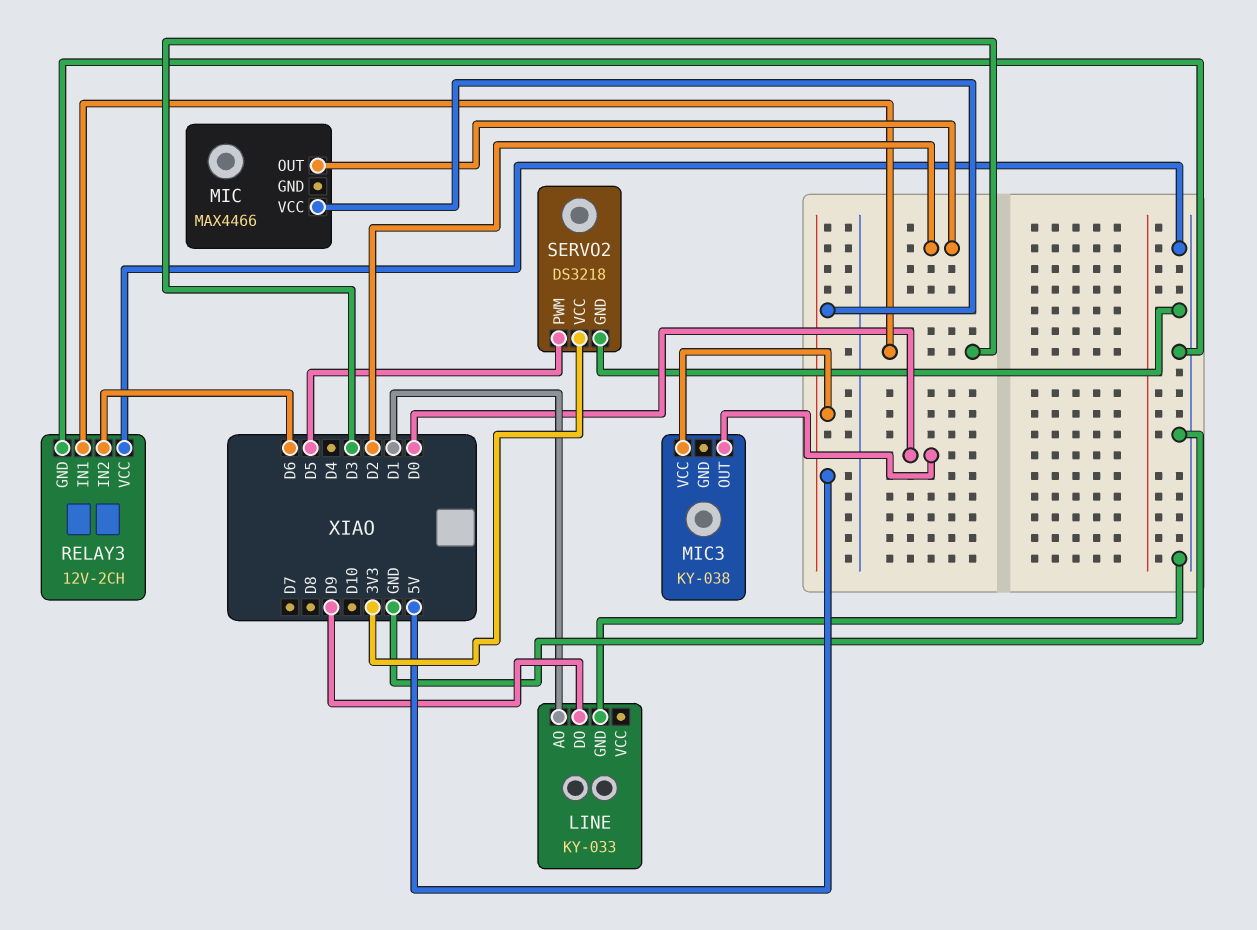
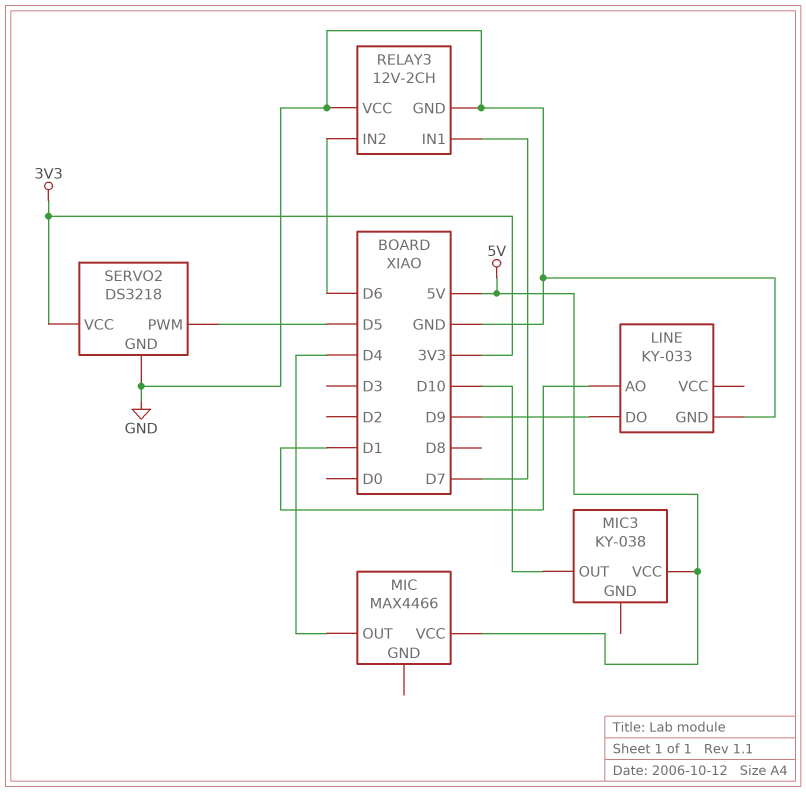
MIC pin OUT: D2 -> D4
MIC3 pin OUT: D0 -> D10
RELAY3 pin IN1: D3 -> D7

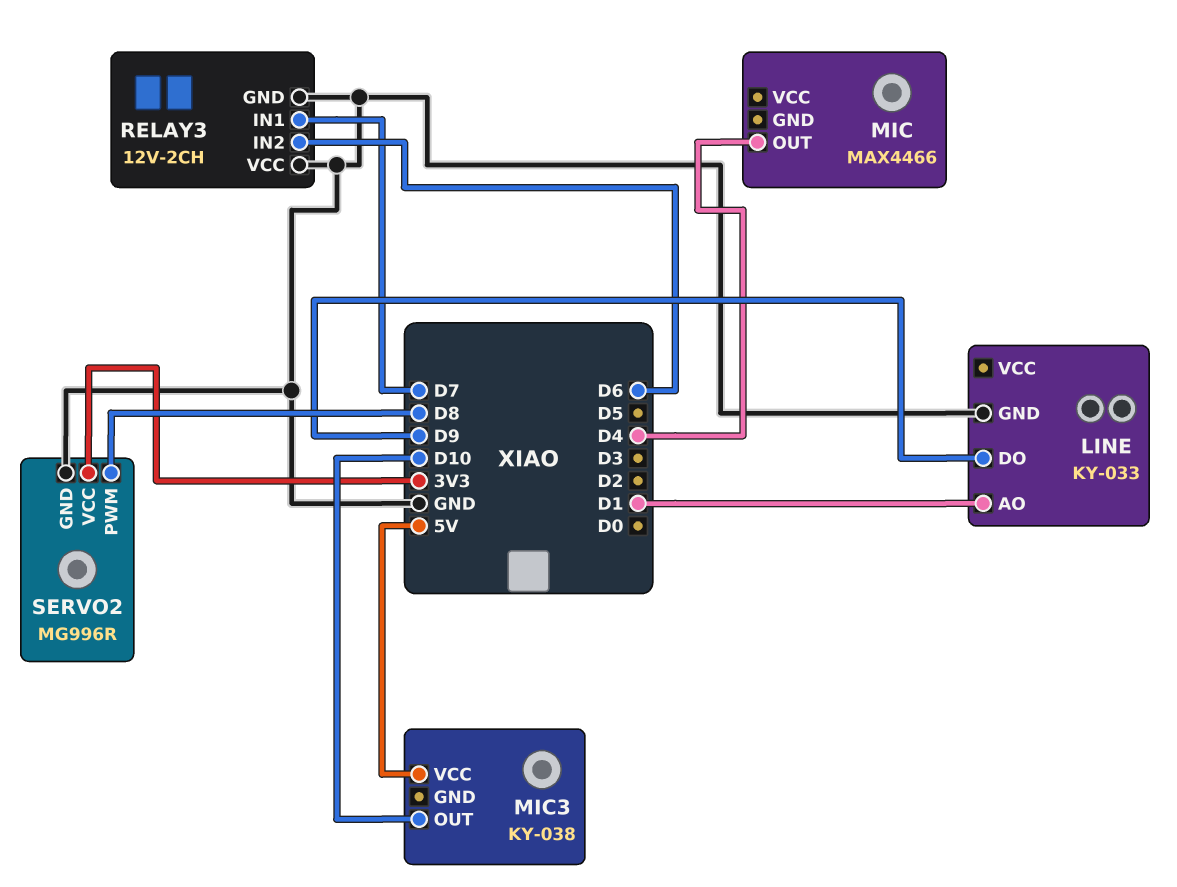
MIC pin VCC: 5V -> none
SERVO2: DS3218 -> MG996R
SERVO2 pin PWM: D5 -> D8

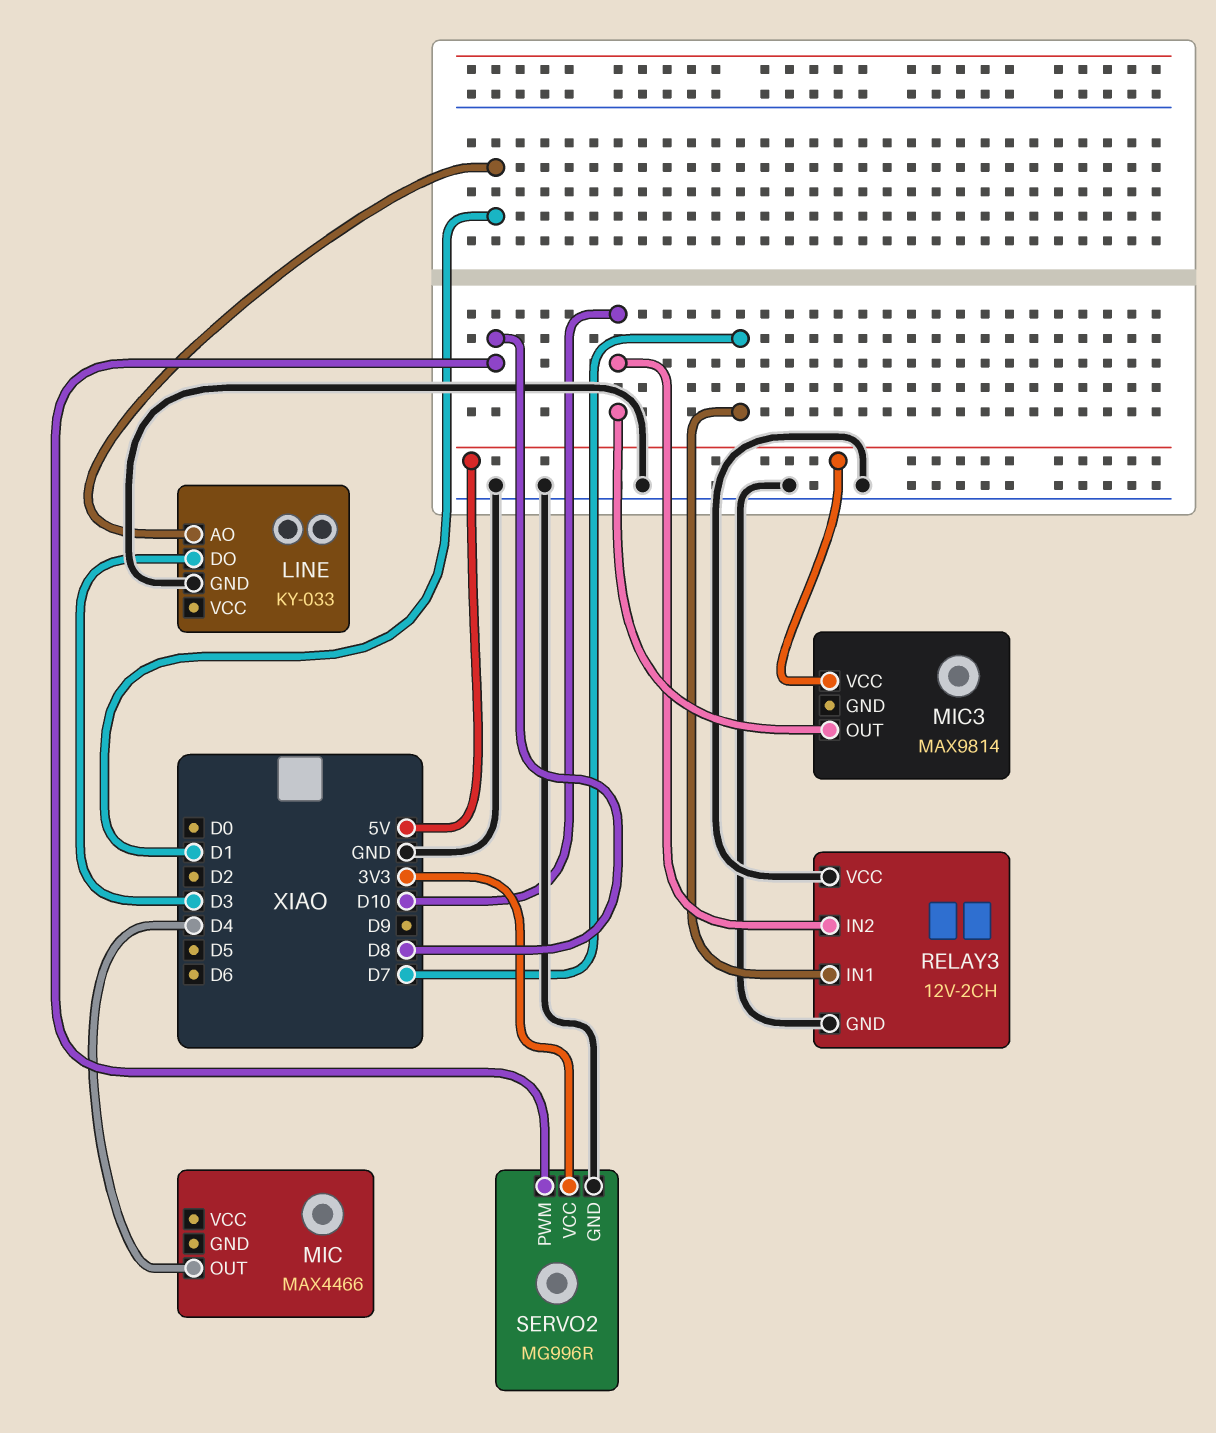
LINE pin DO: D9 -> D3
MIC3: KY-038 -> MAX9814
RELAY3 pin IN2: D6 -> D10

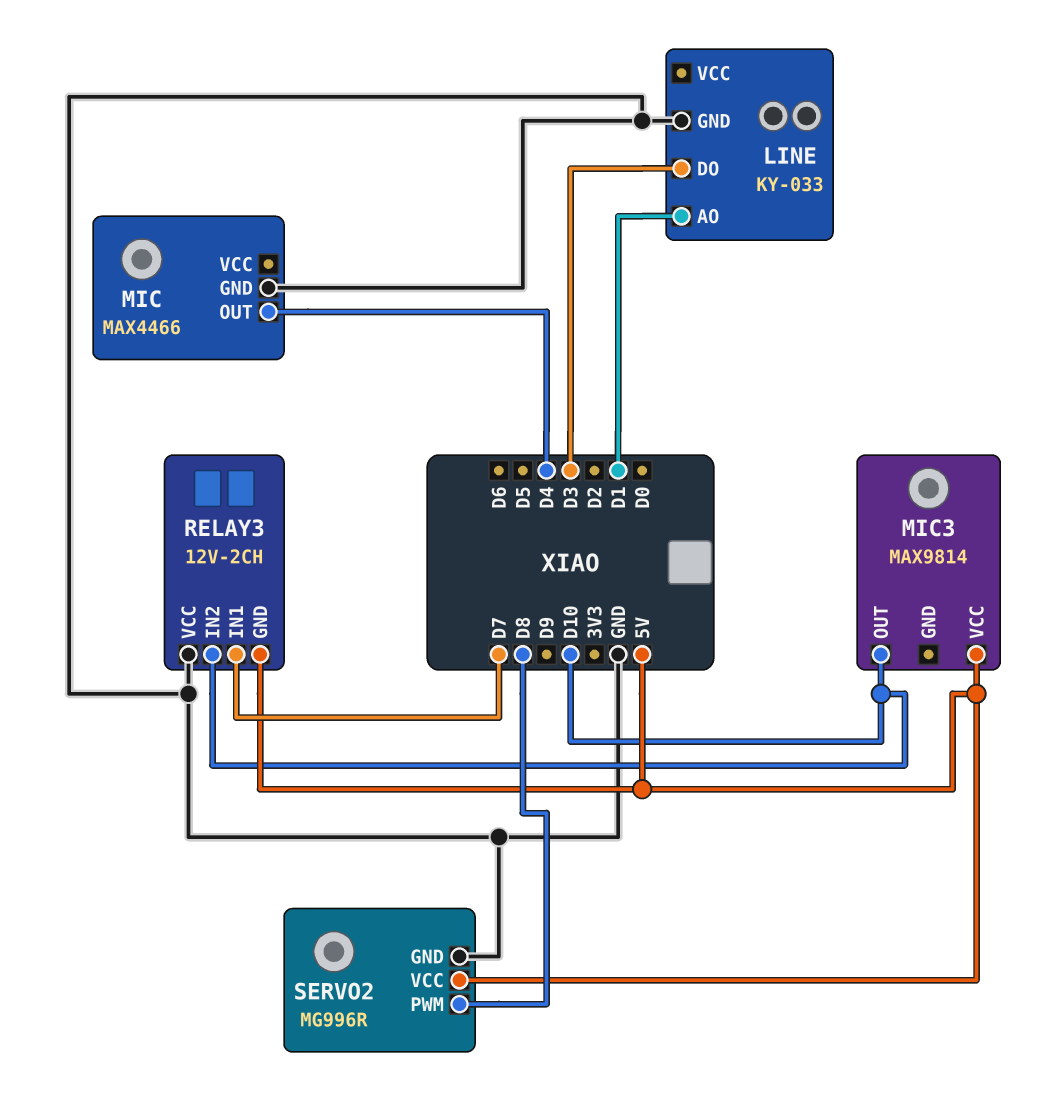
MIC pin GND: none -> GND
RELAY3 pin GND: GND -> 5V
SERVO2 pin VCC: 3V3 -> 5V

